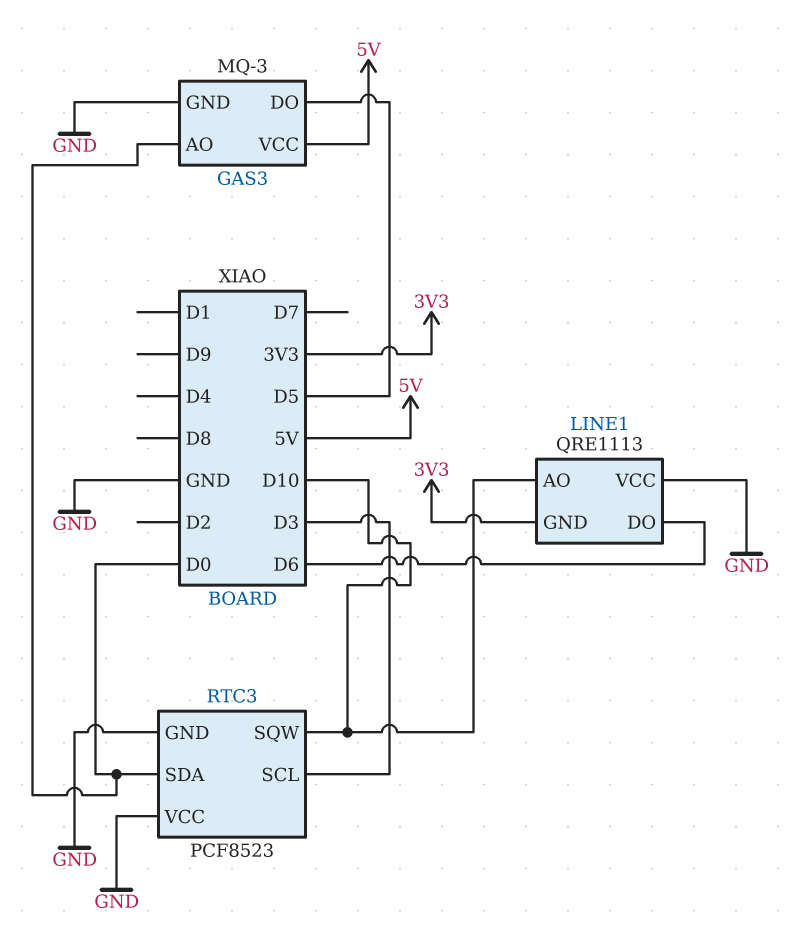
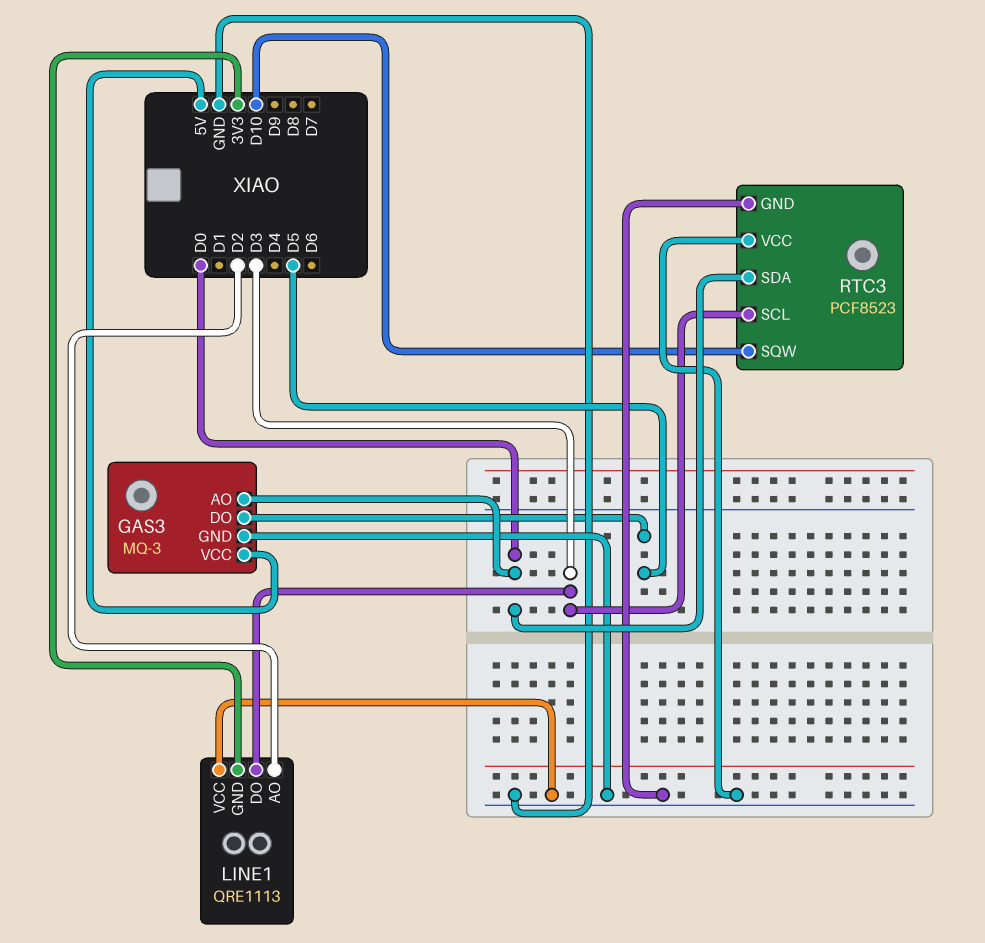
LINE1 pin AO: D10 -> D2
LINE1 pin DO: D6 -> D3

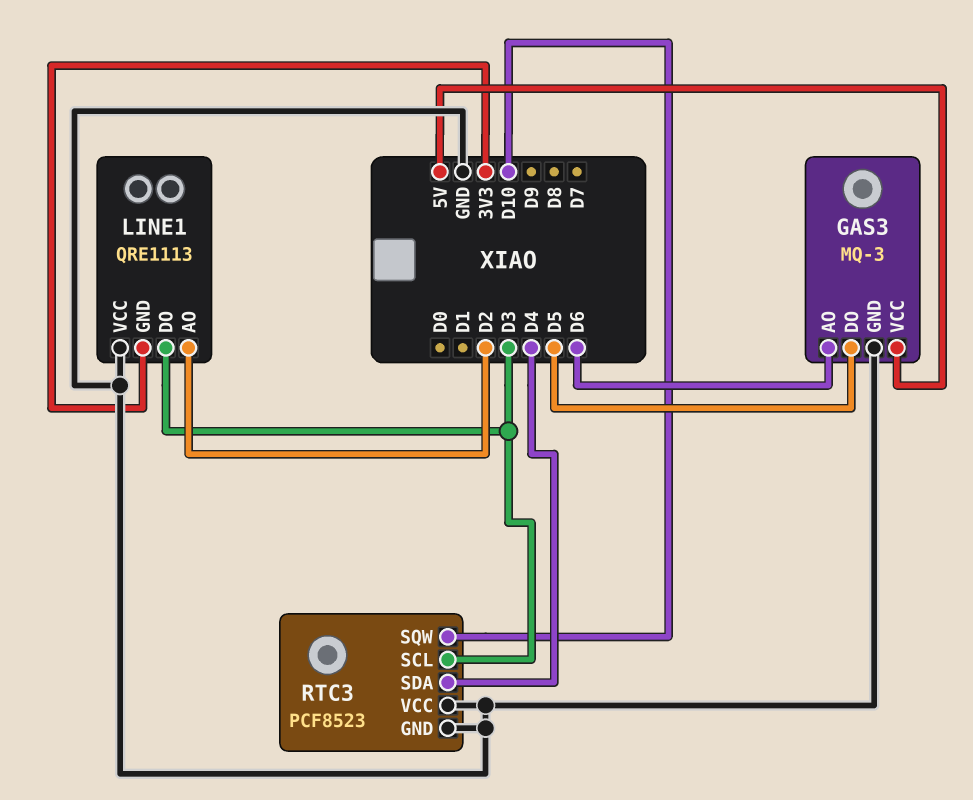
GAS3 pin AO: D0 -> D6
RTC3 pin SDA: D0 -> D4

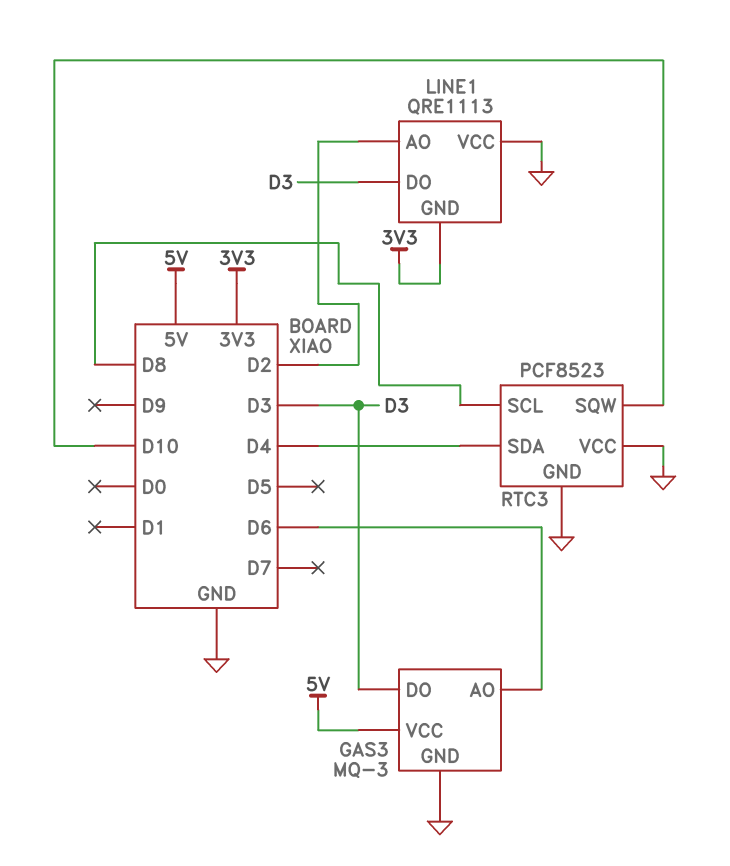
GAS3 pin DO: D5 -> D3
RTC3 pin SCL: D3 -> D8

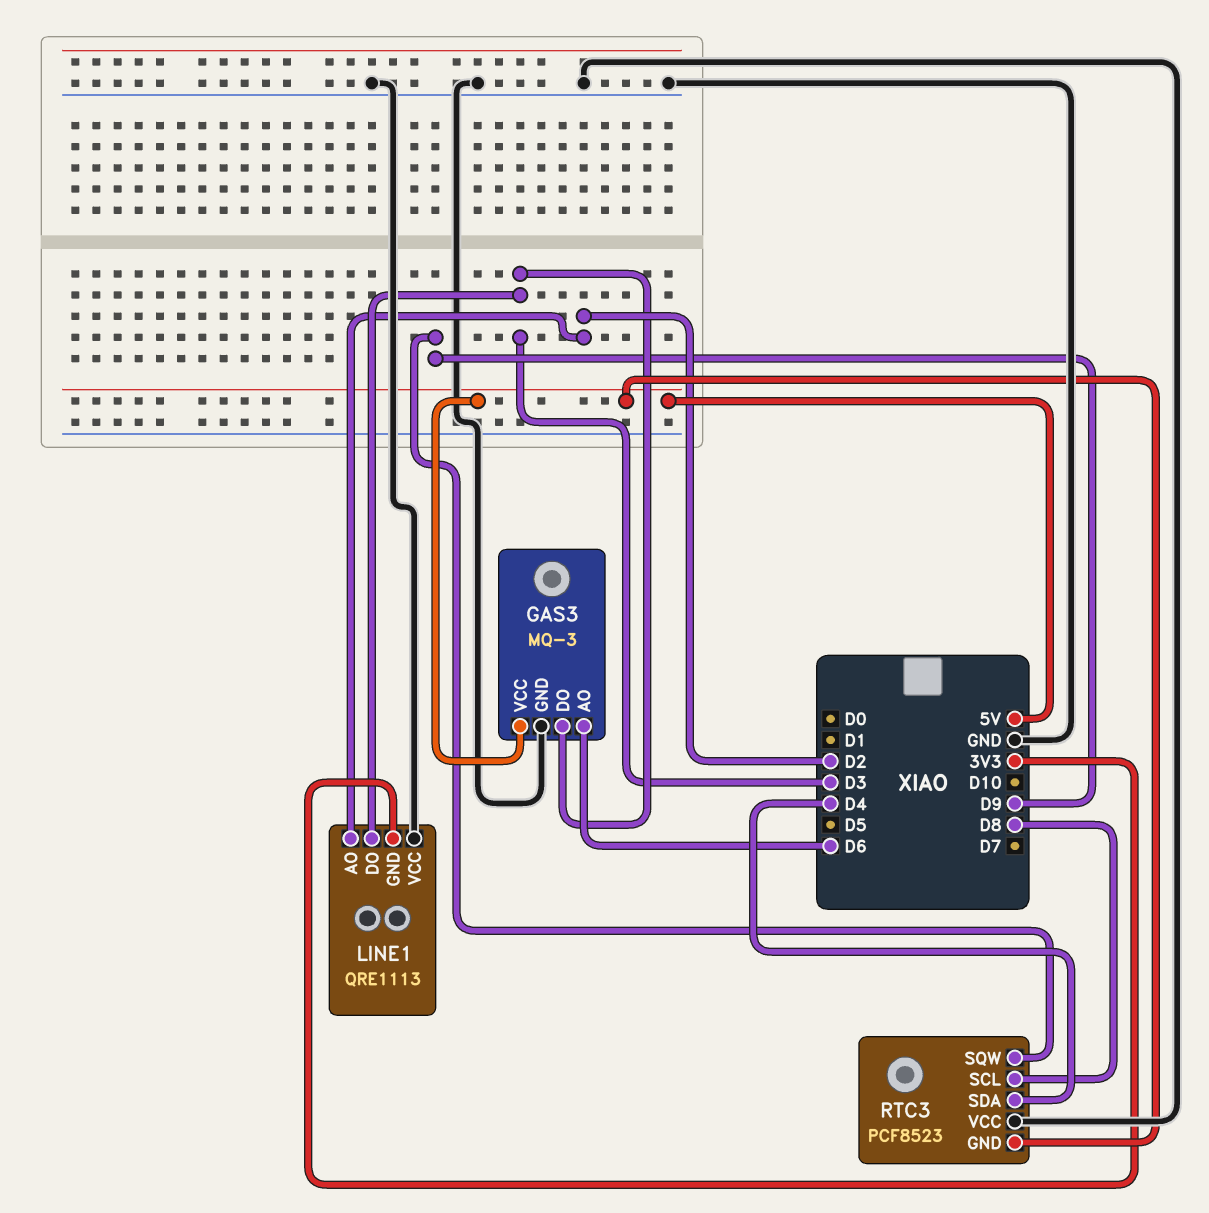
RTC3 pin GND: GND -> 5V
RTC3 pin SQW: D10 -> D9

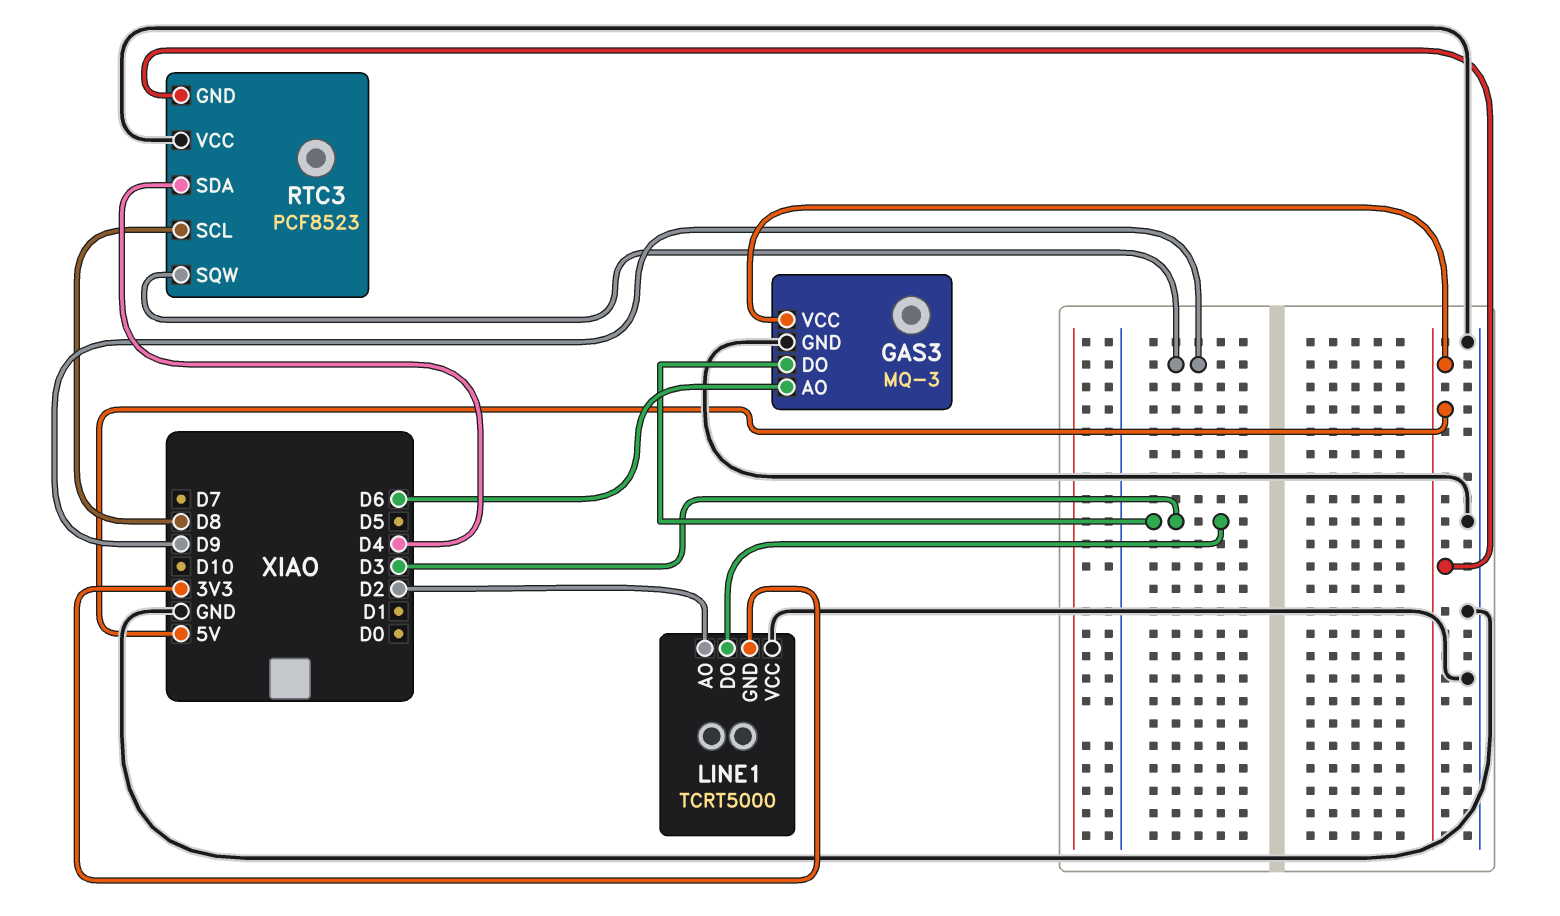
LINE1: QRE1113 -> TCRT5000

